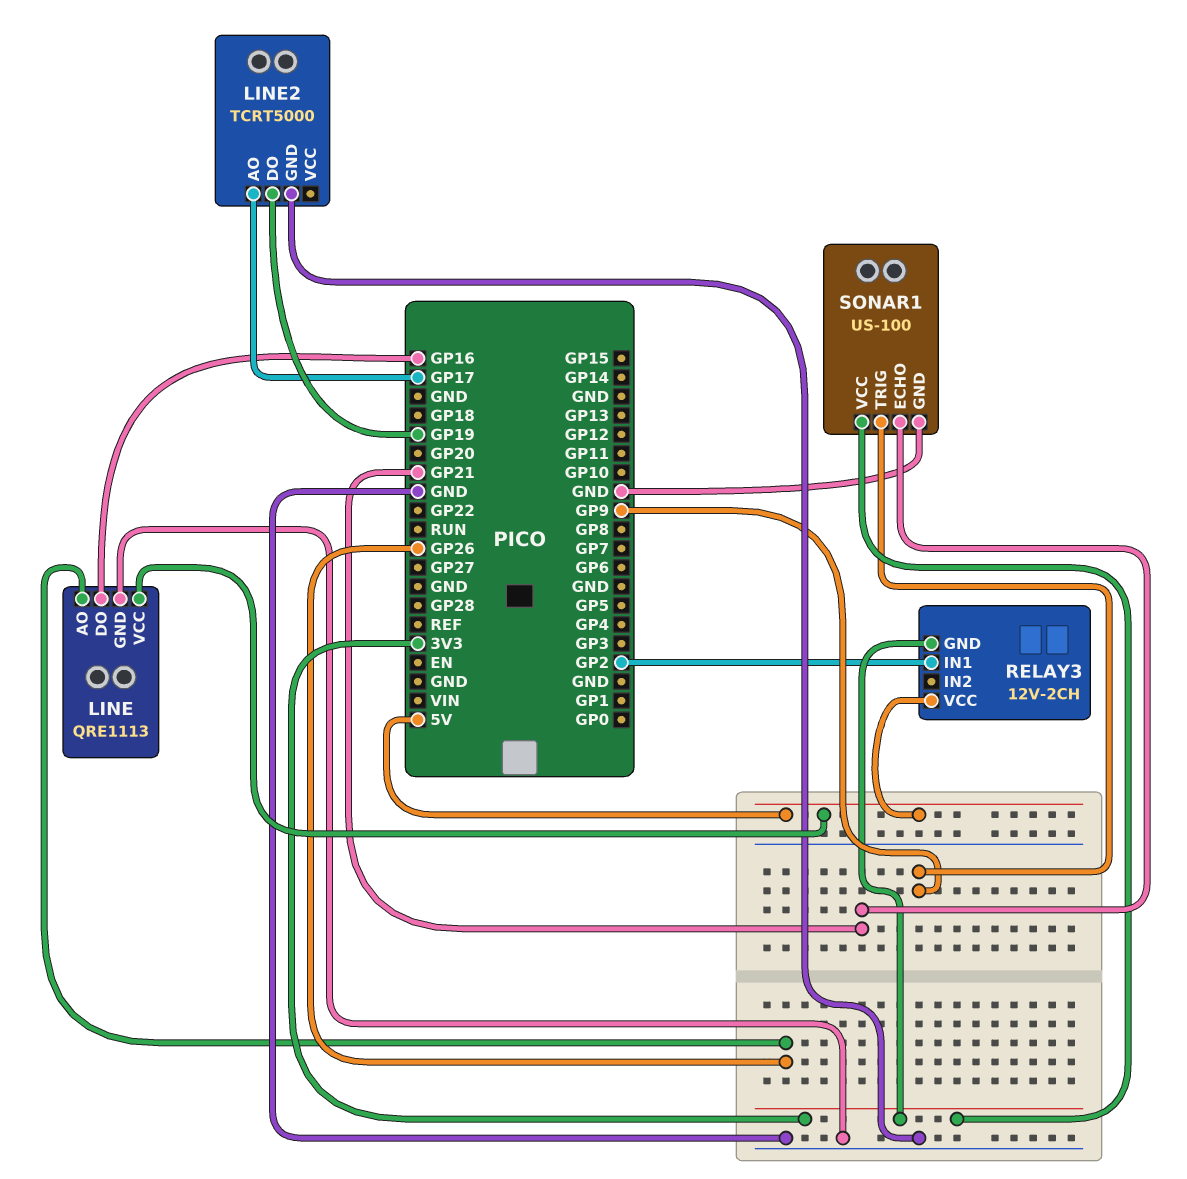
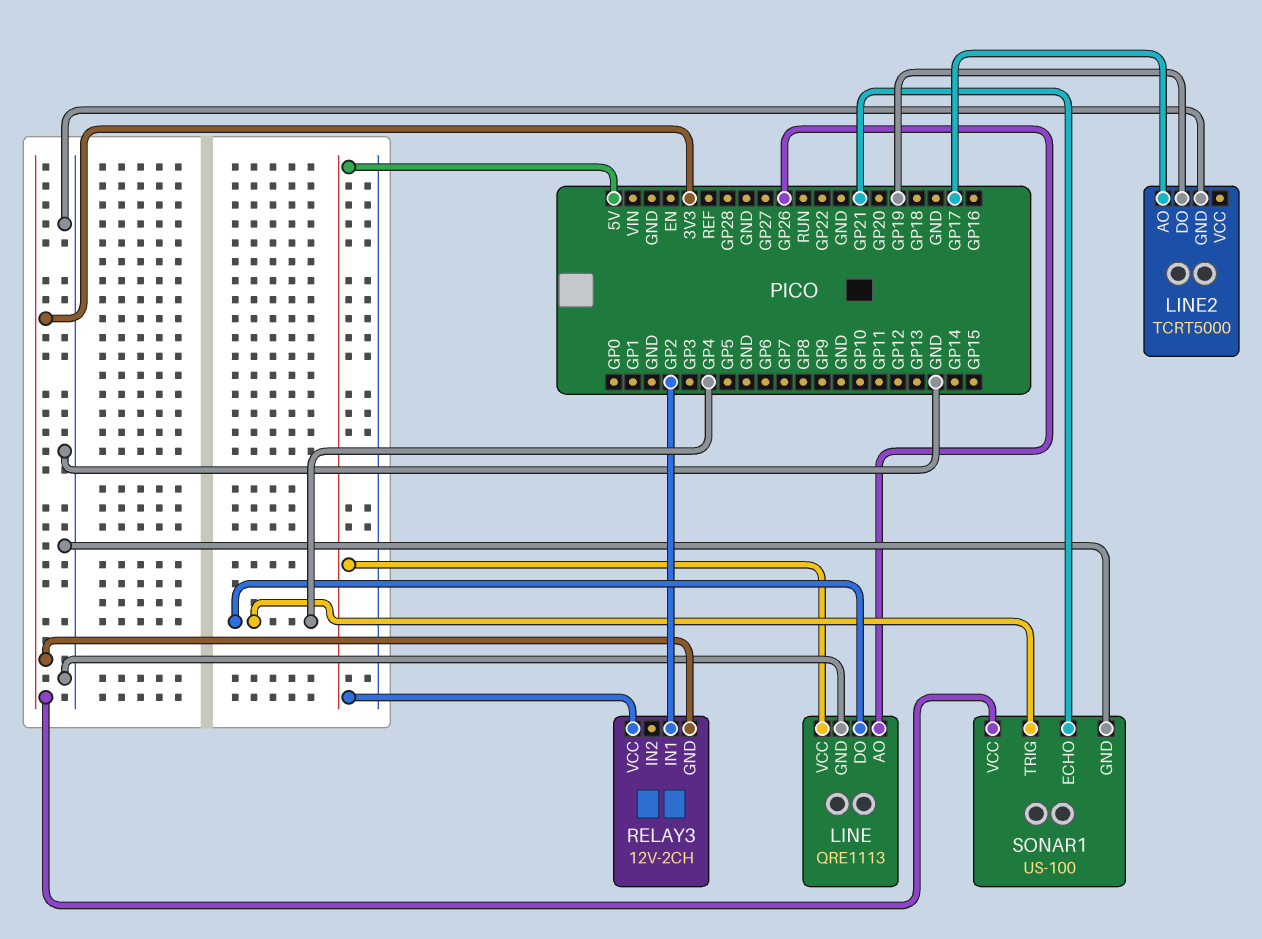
LINE pin DO: GP16 -> GP4
SONAR1 pin TRIG: GP9 -> GP4

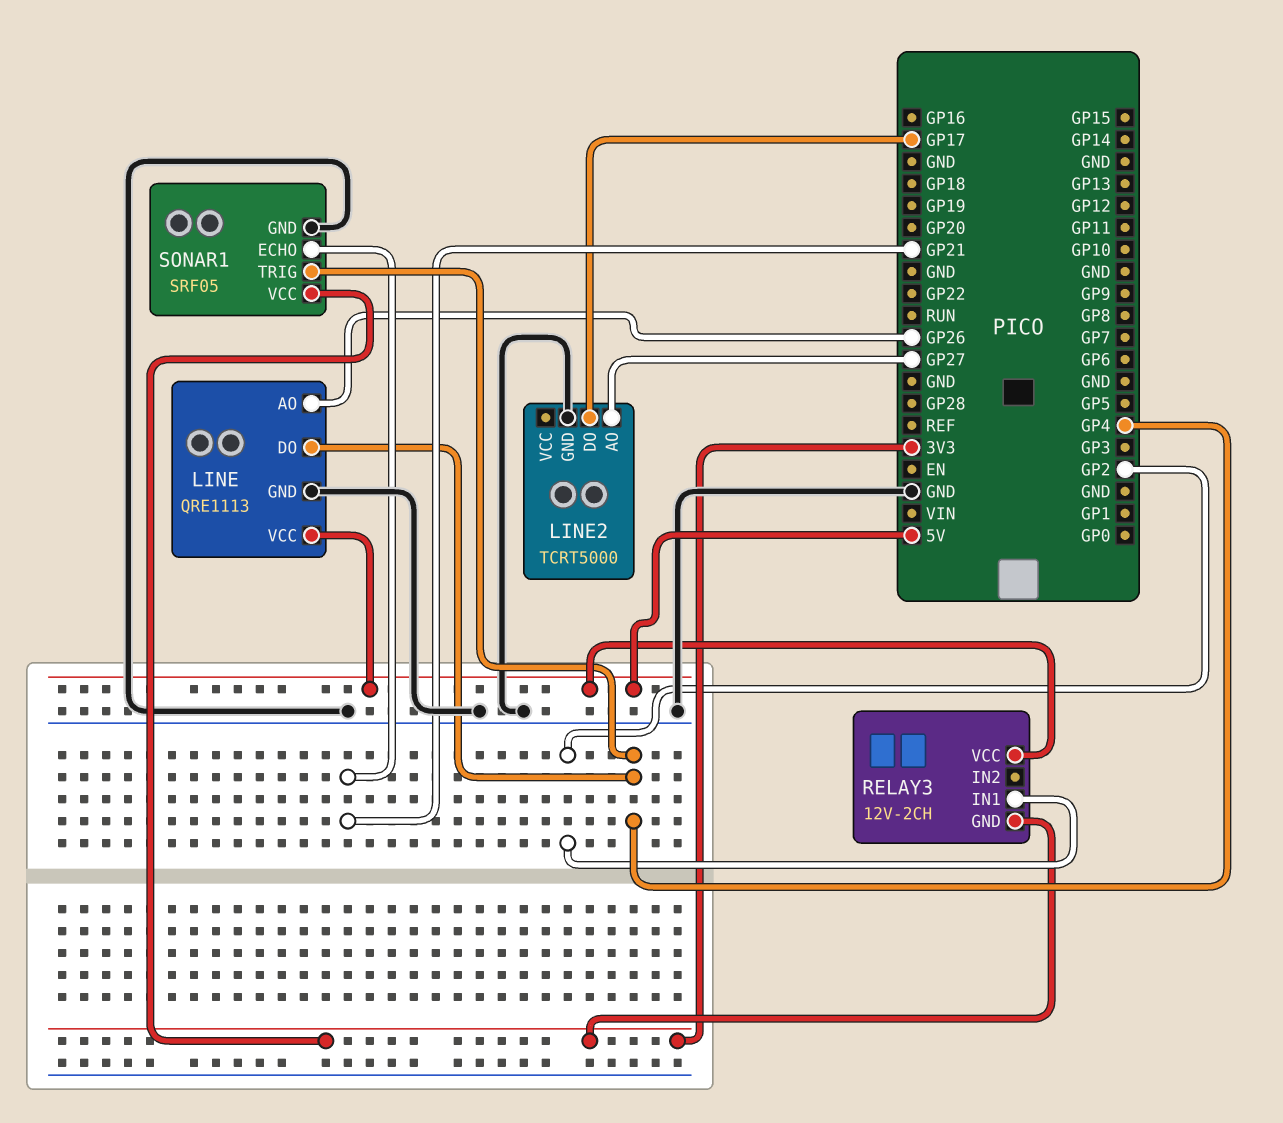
LINE2 pin AO: GP17 -> GP27
LINE2 pin DO: GP19 -> GP17
SONAR1: US-100 -> SRF05

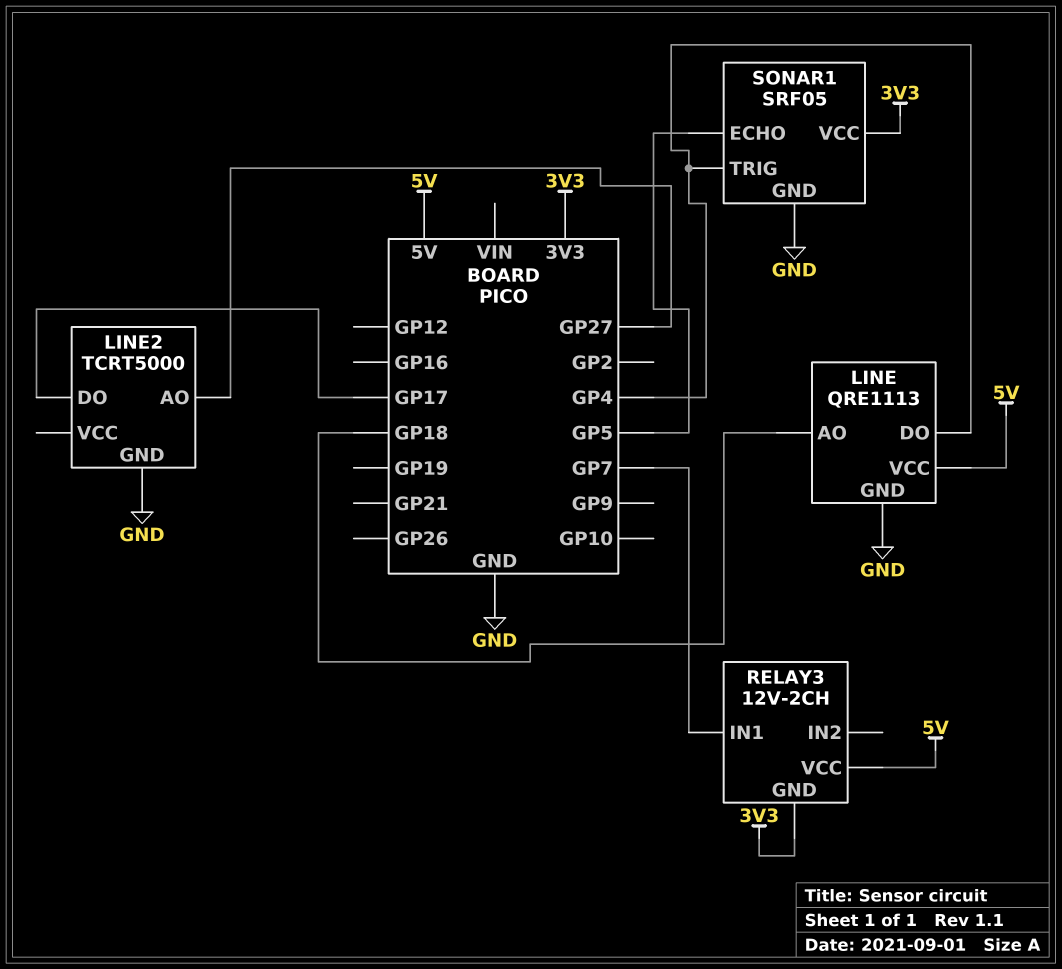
LINE pin AO: GP26 -> GP18
RELAY3 pin IN1: GP2 -> GP7
SONAR1 pin ECHO: GP21 -> GP5

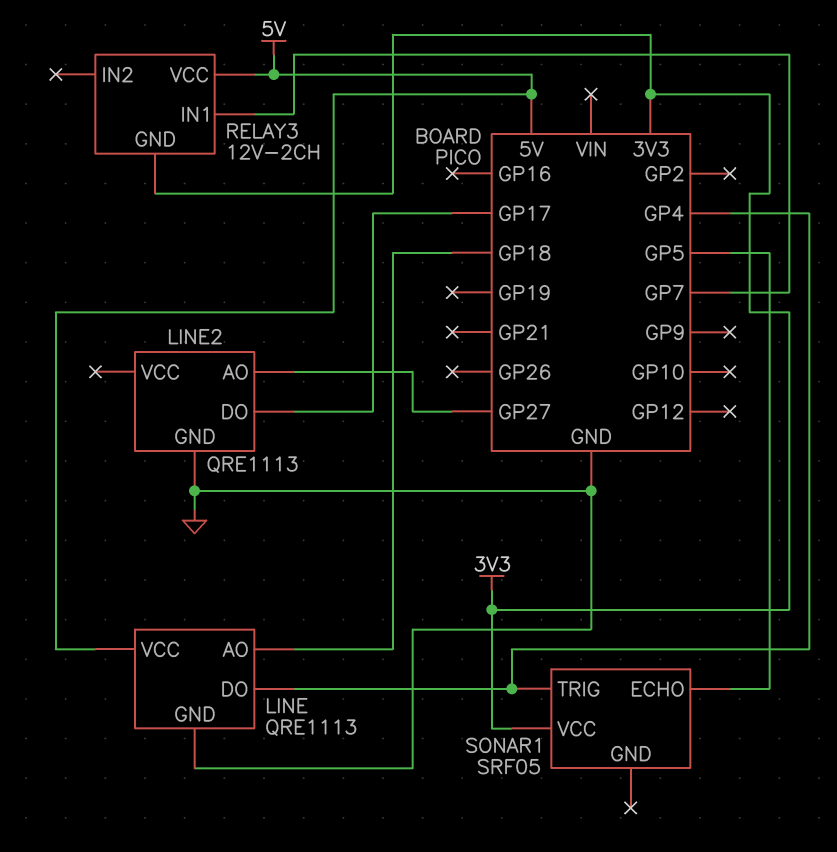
LINE2: TCRT5000 -> QRE1113
SONAR1 pin GND: GND -> none

